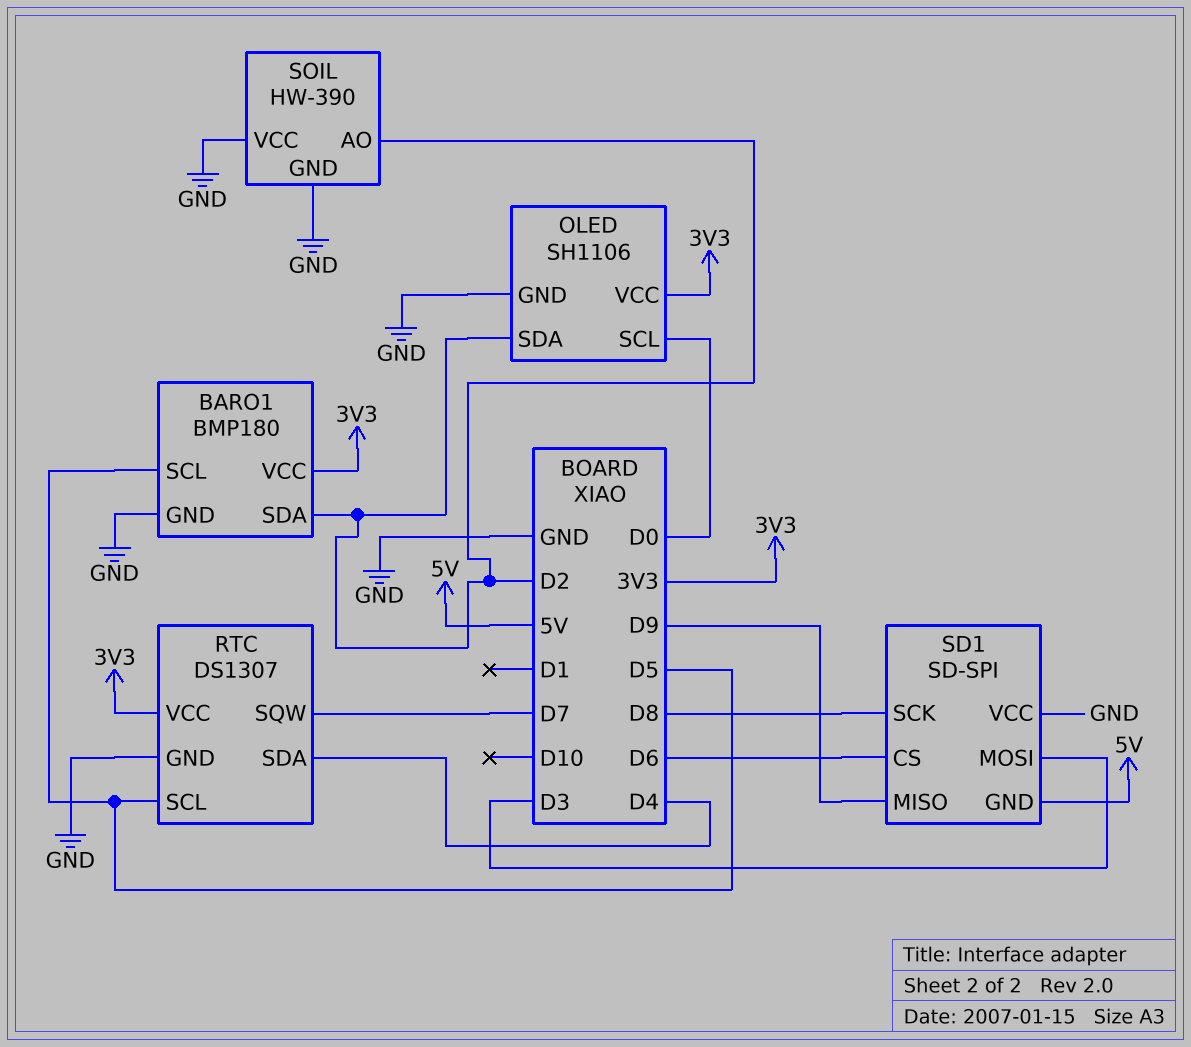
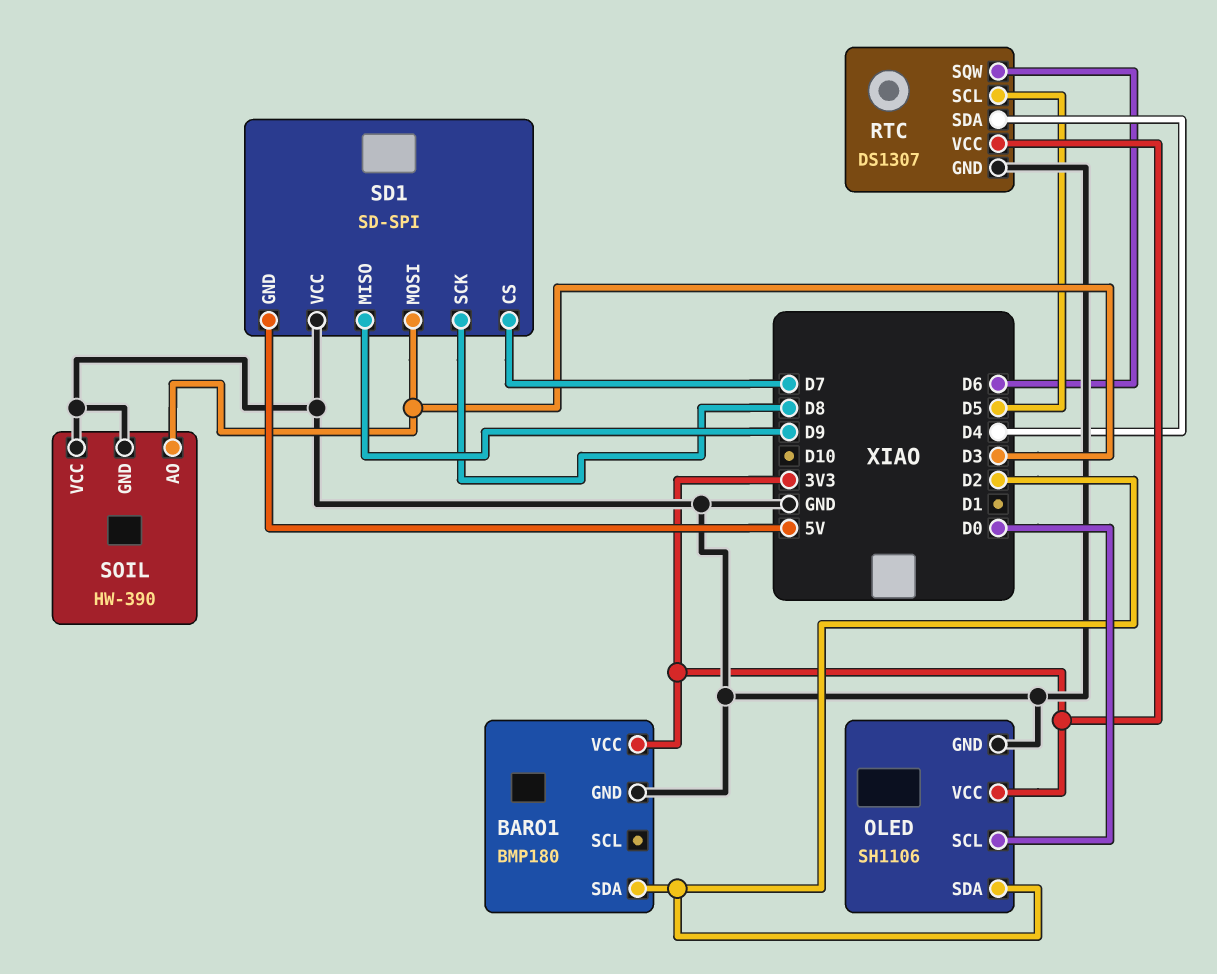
BARO1 pin SCL: D5 -> none
RTC pin SQW: D7 -> D6
SD1 pin CS: D6 -> D7
SOIL pin AO: D2 -> D3

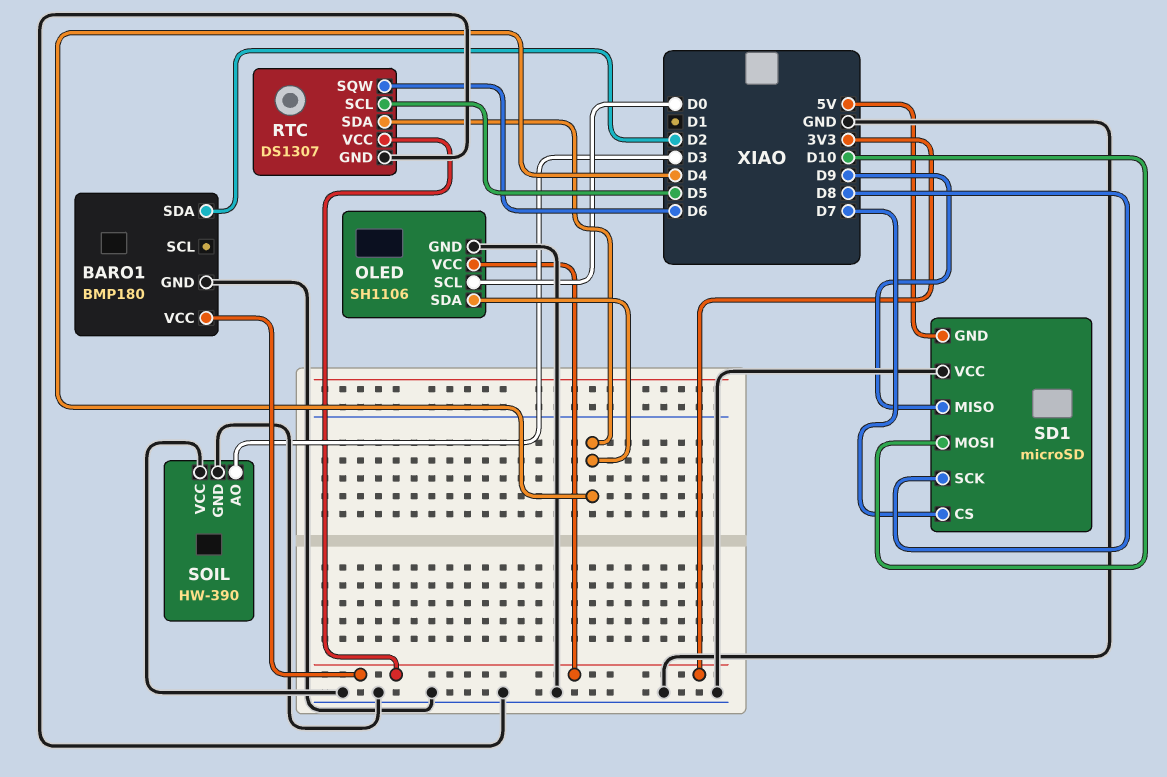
OLED pin SDA: D2 -> D4
SD1: SD-SPI -> microSD
SD1 pin MOSI: D3 -> D10

